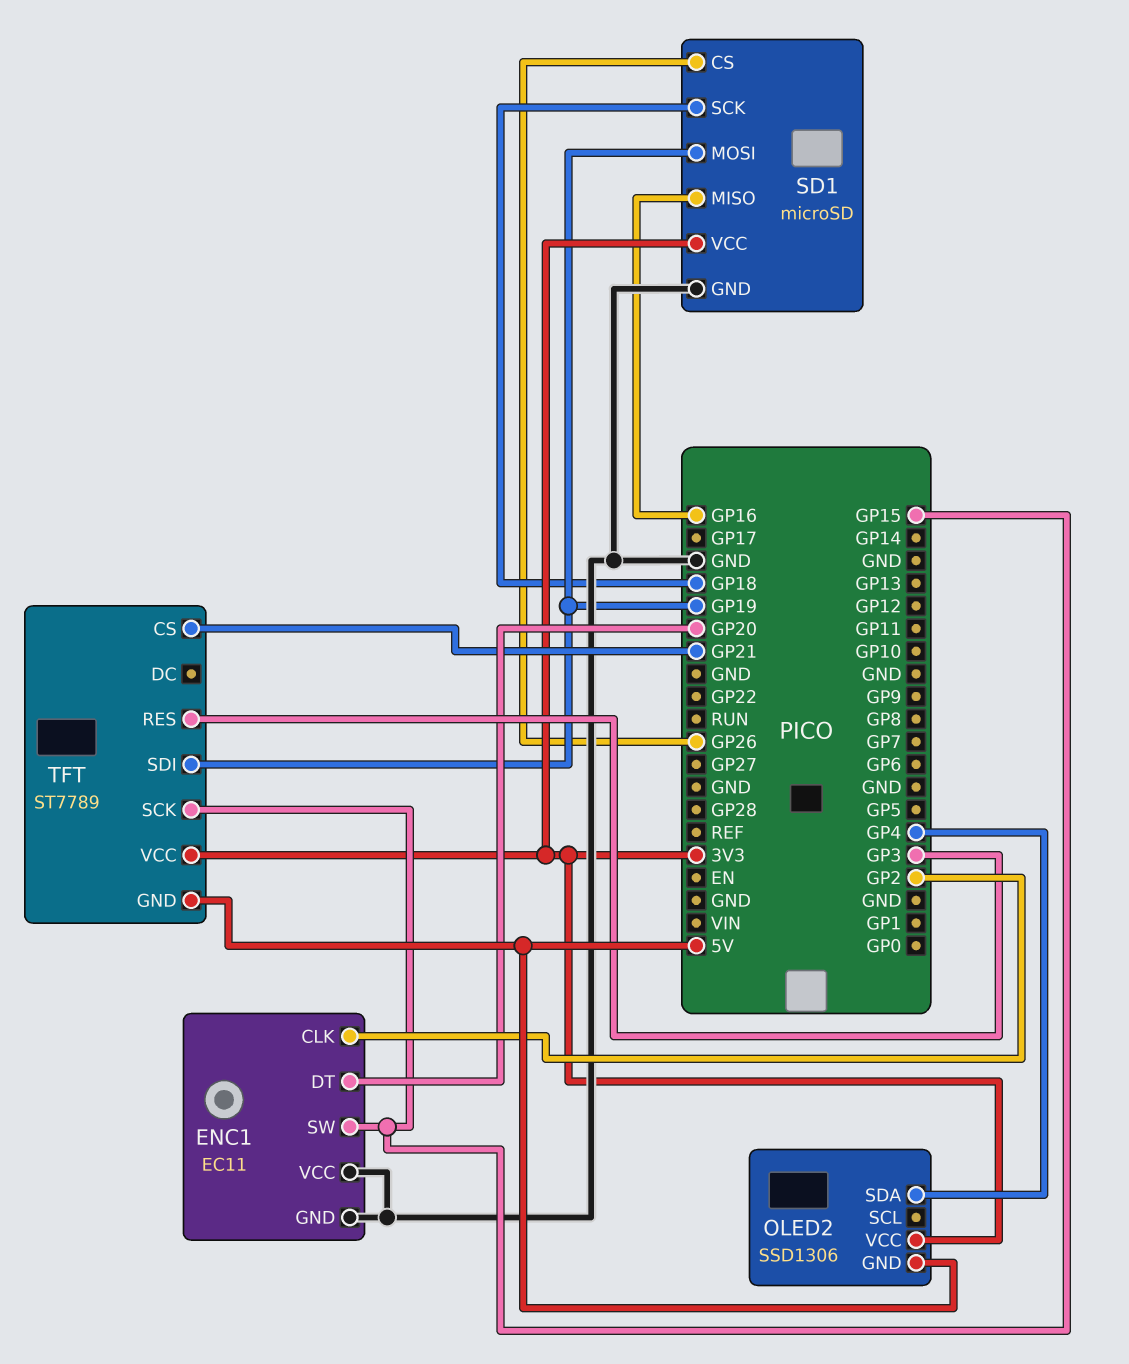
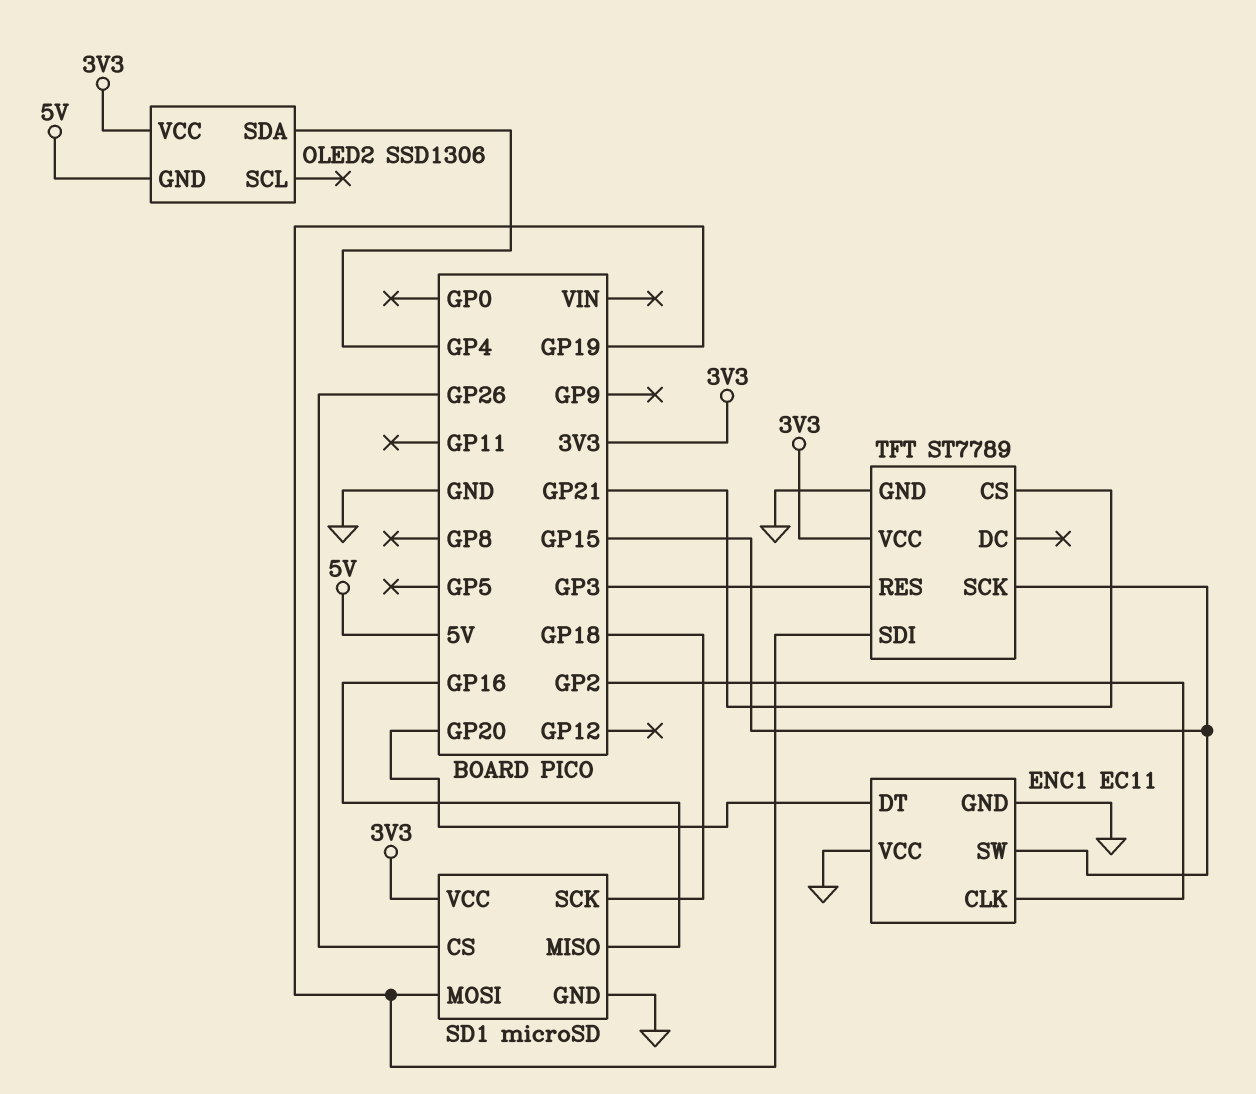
TFT pin GND: 5V -> GND

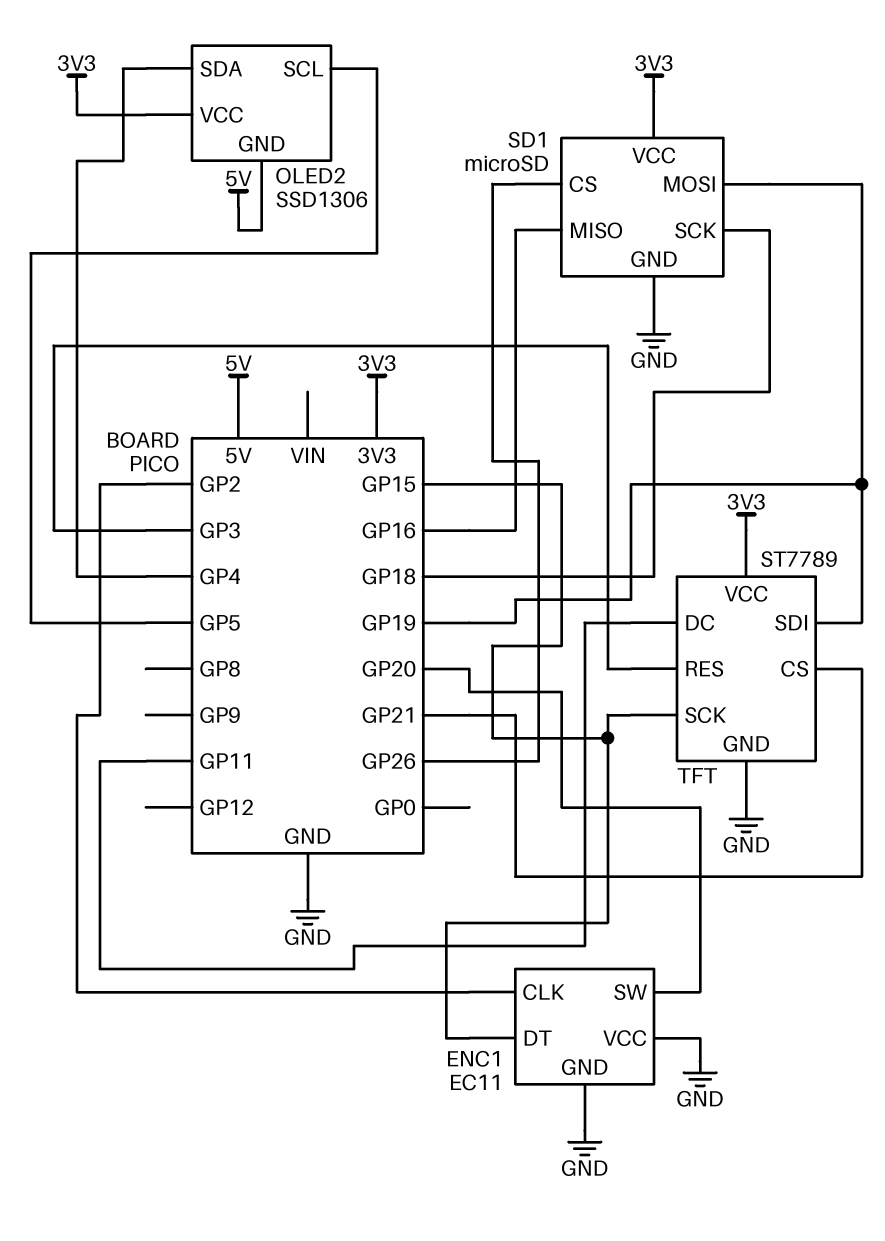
ENC1 pin DT: GP20 -> GP15
ENC1 pin SW: GP15 -> GP20
OLED2 pin SCL: none -> GP5
TFT pin DC: none -> GP11

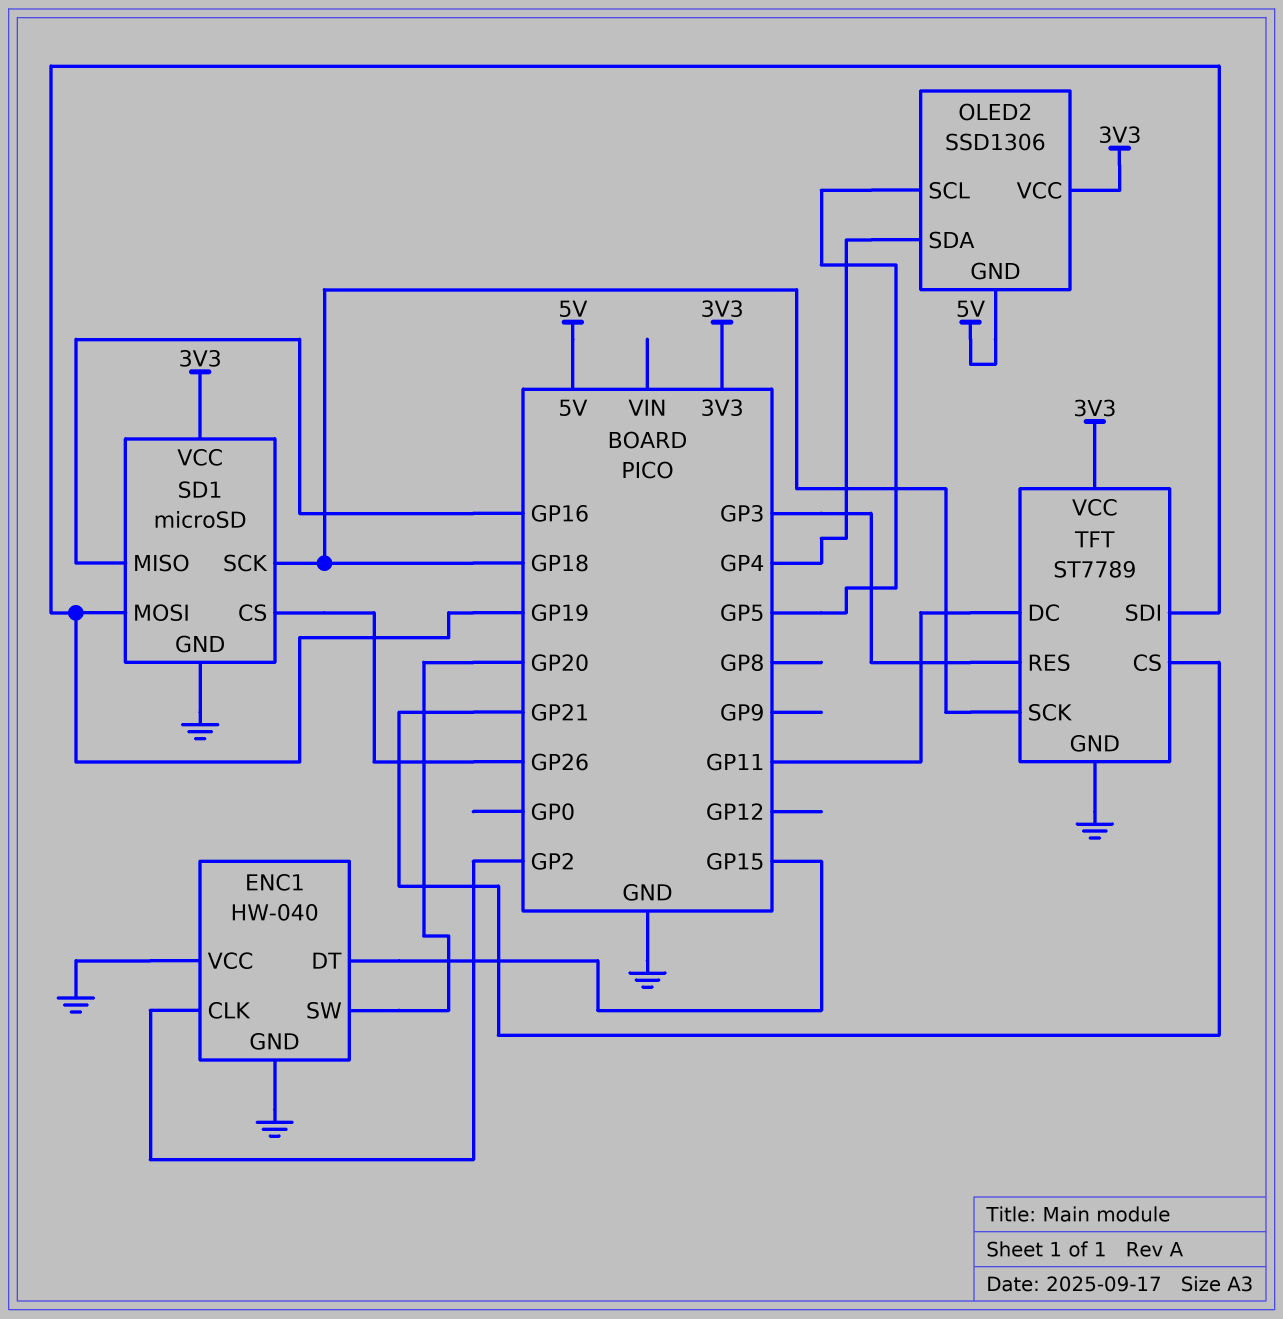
ENC1: EC11 -> HW-040
TFT pin SCK: GP15 -> GP18

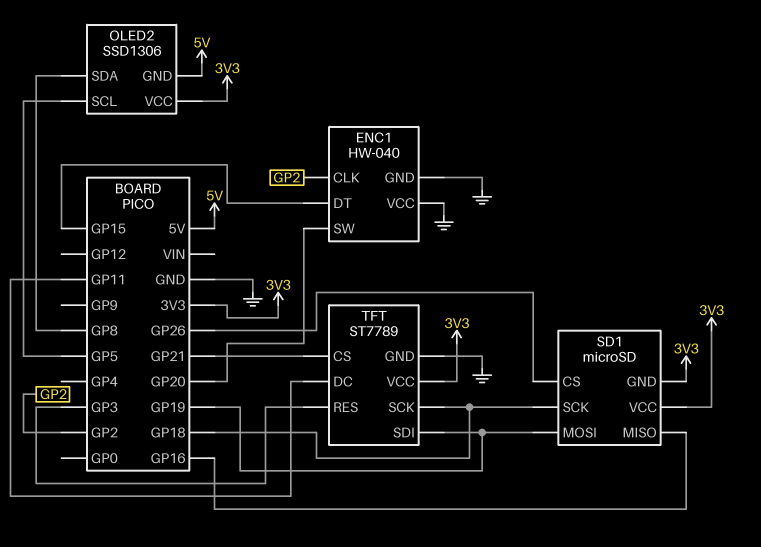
OLED2 pin SDA: GP4 -> GP8
SD1 pin GND: GND -> 3V3

